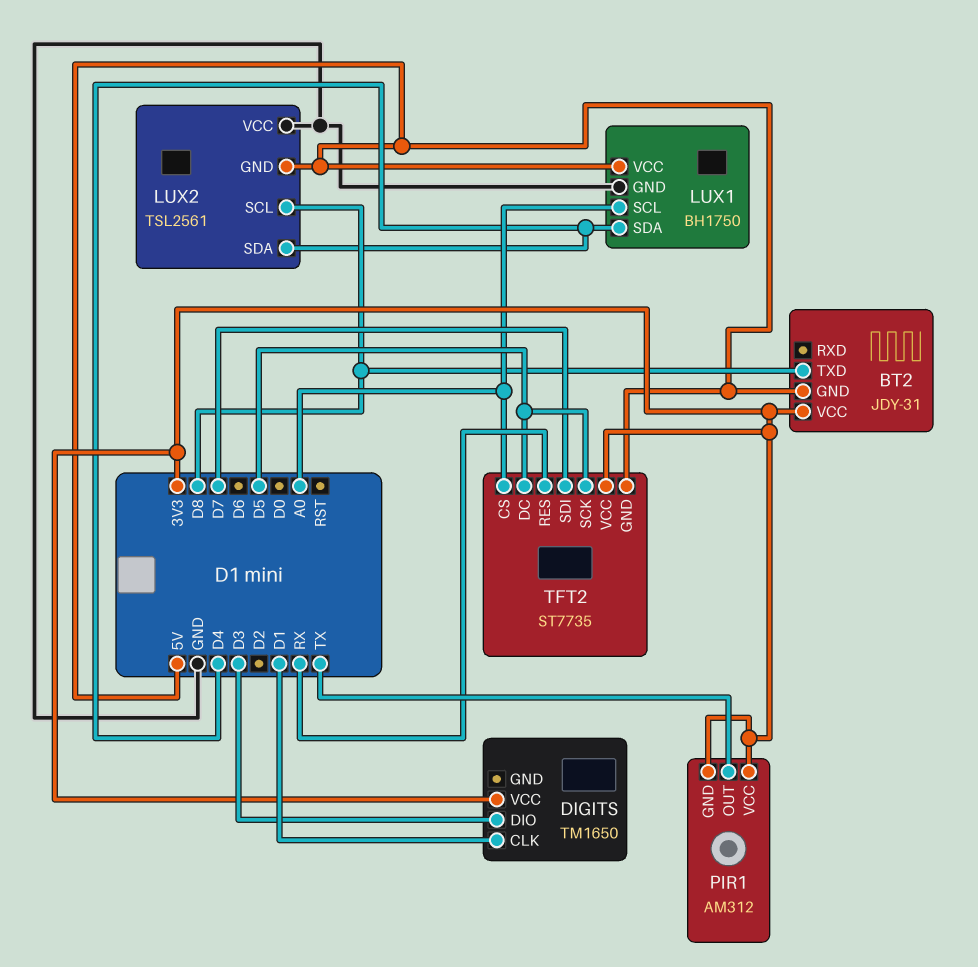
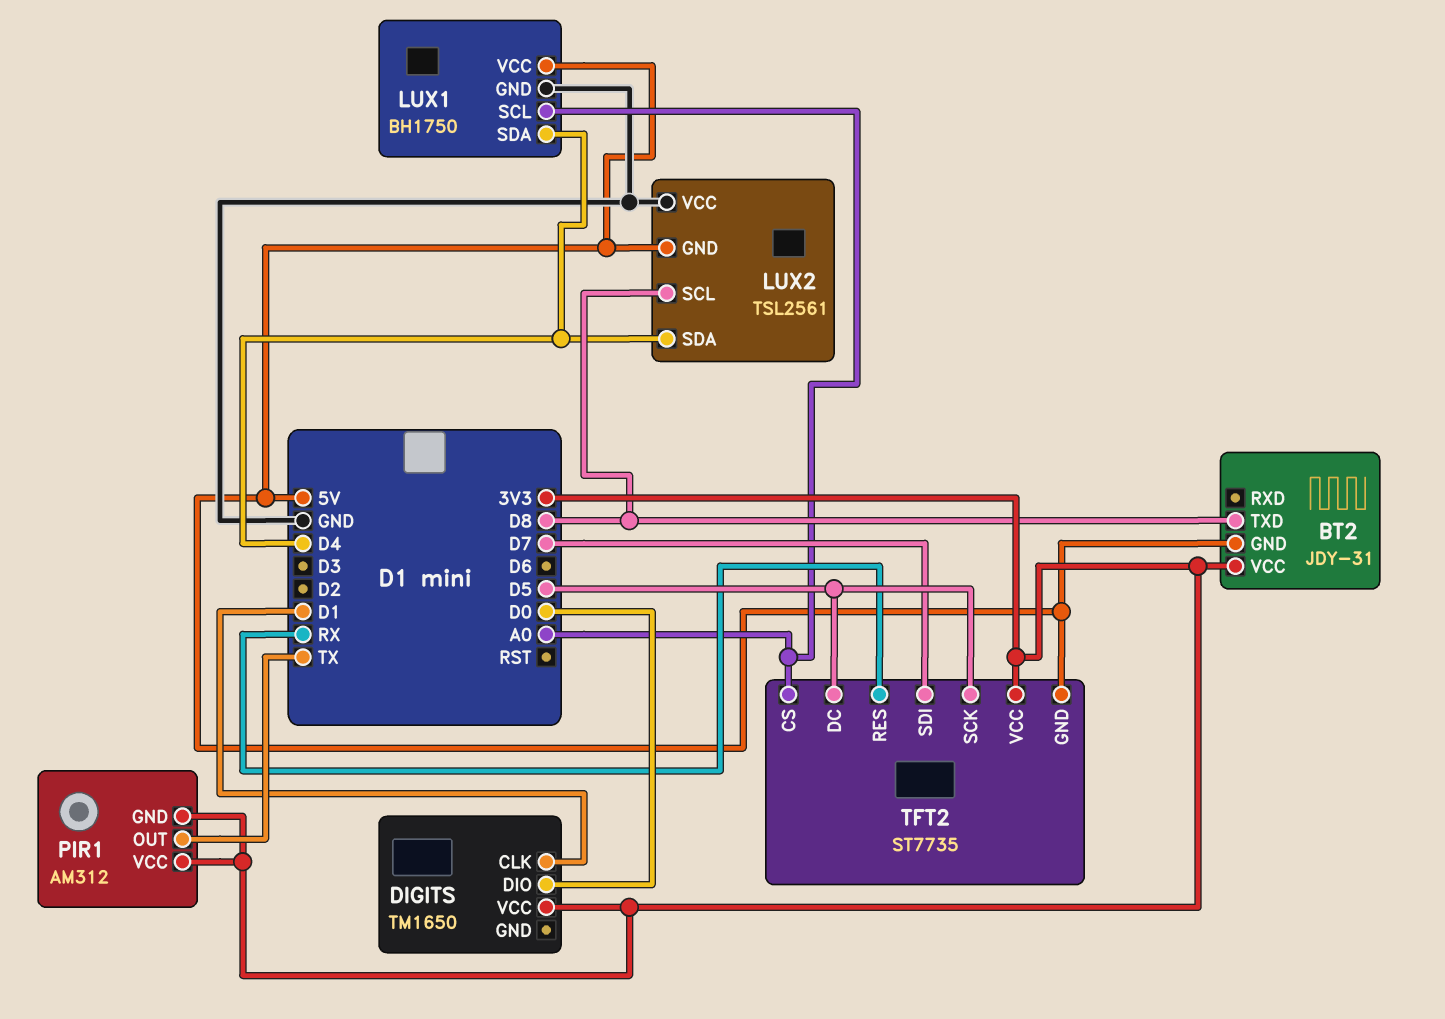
DIGITS pin DIO: D3 -> D0

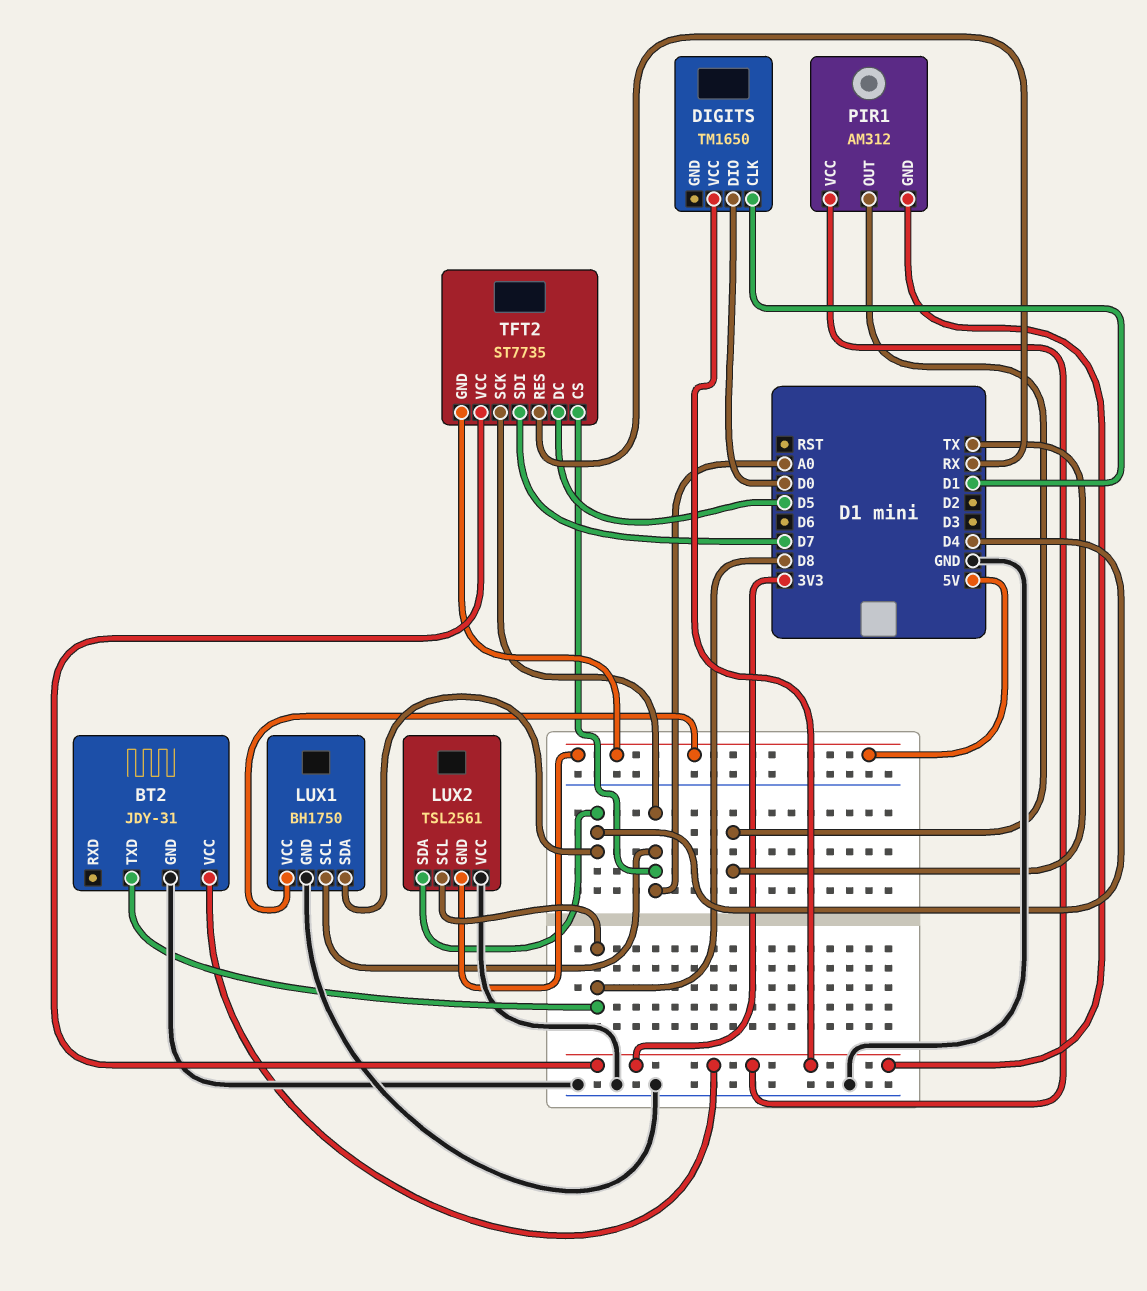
BT2 pin GND: 5V -> GND
TFT2 pin SCK: D5 -> A0

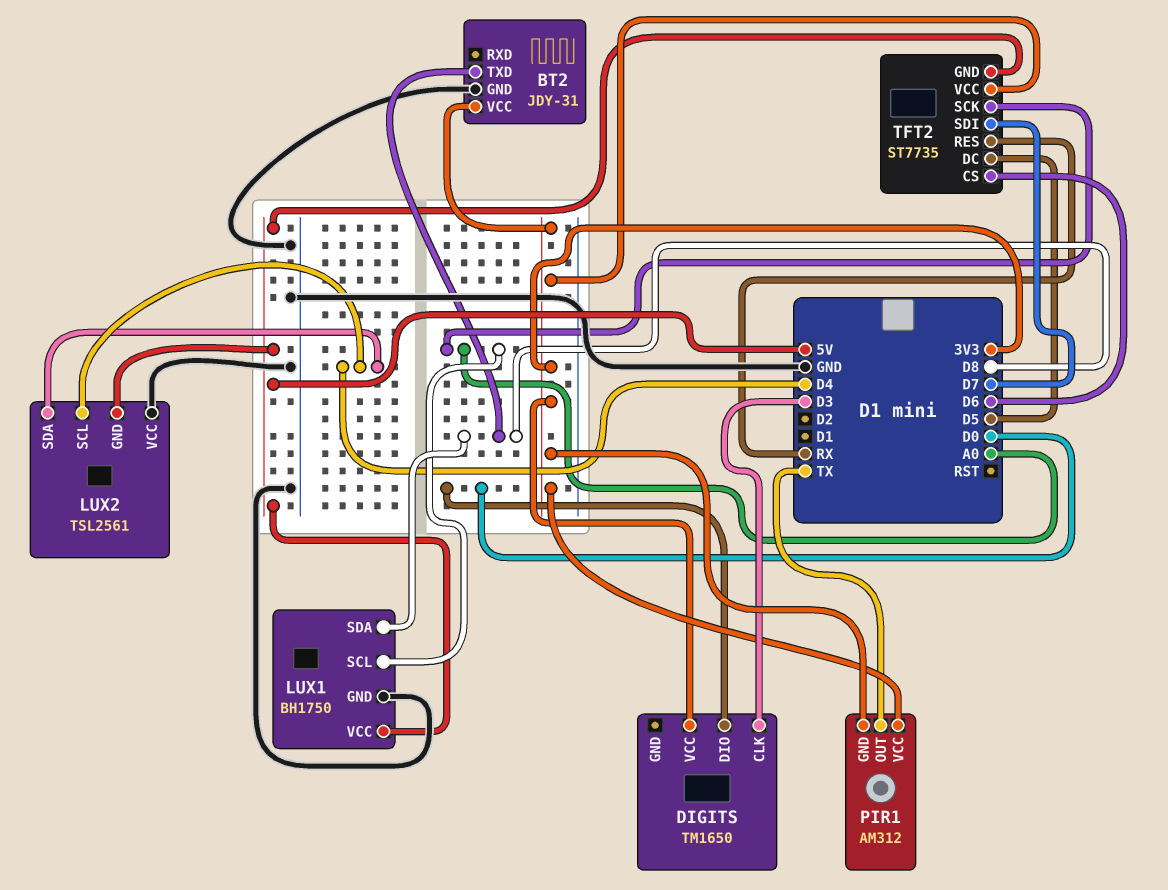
DIGITS pin CLK: D1 -> D3
LUX1 pin SDA: D4 -> D8
LUX2 pin SCL: D8 -> D4
TFT2 pin CS: A0 -> D6

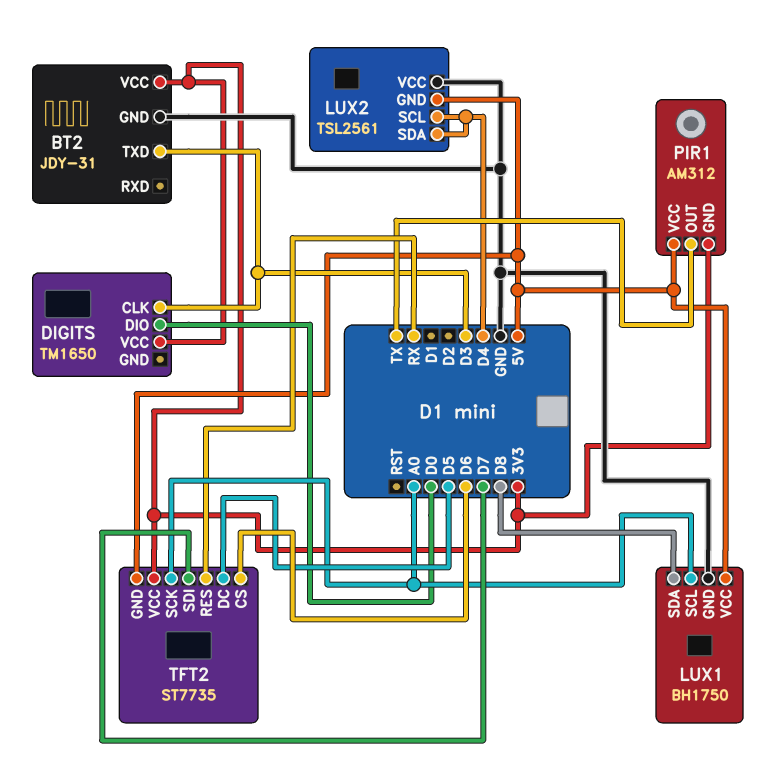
BT2 pin TXD: D8 -> D3
PIR1 pin VCC: 3V3 -> 5V

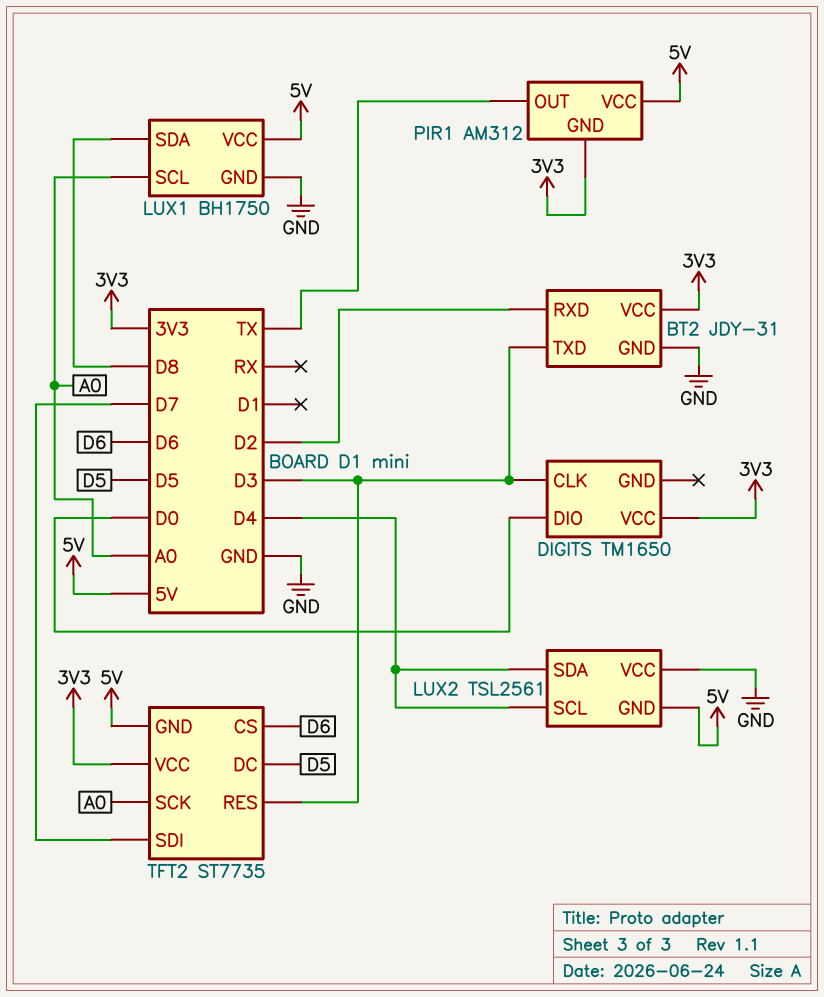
BT2 pin RXD: none -> D2
TFT2 pin RES: RX -> D3

